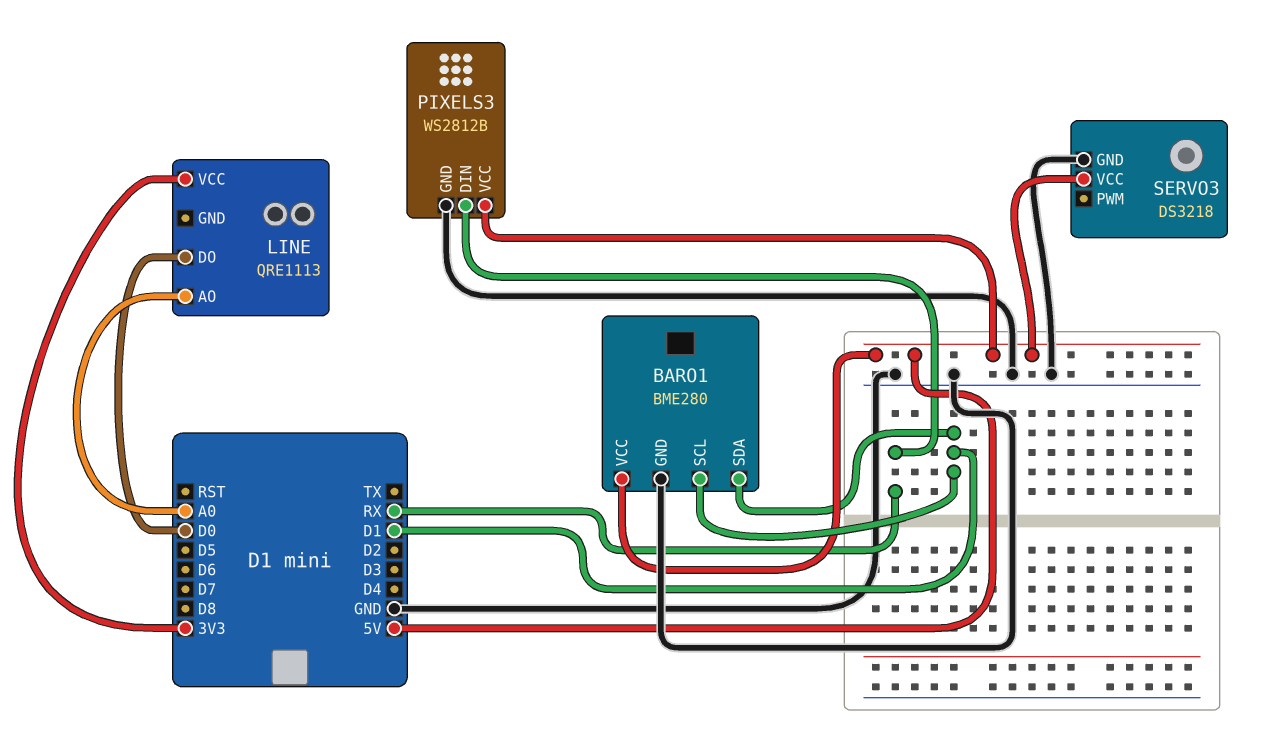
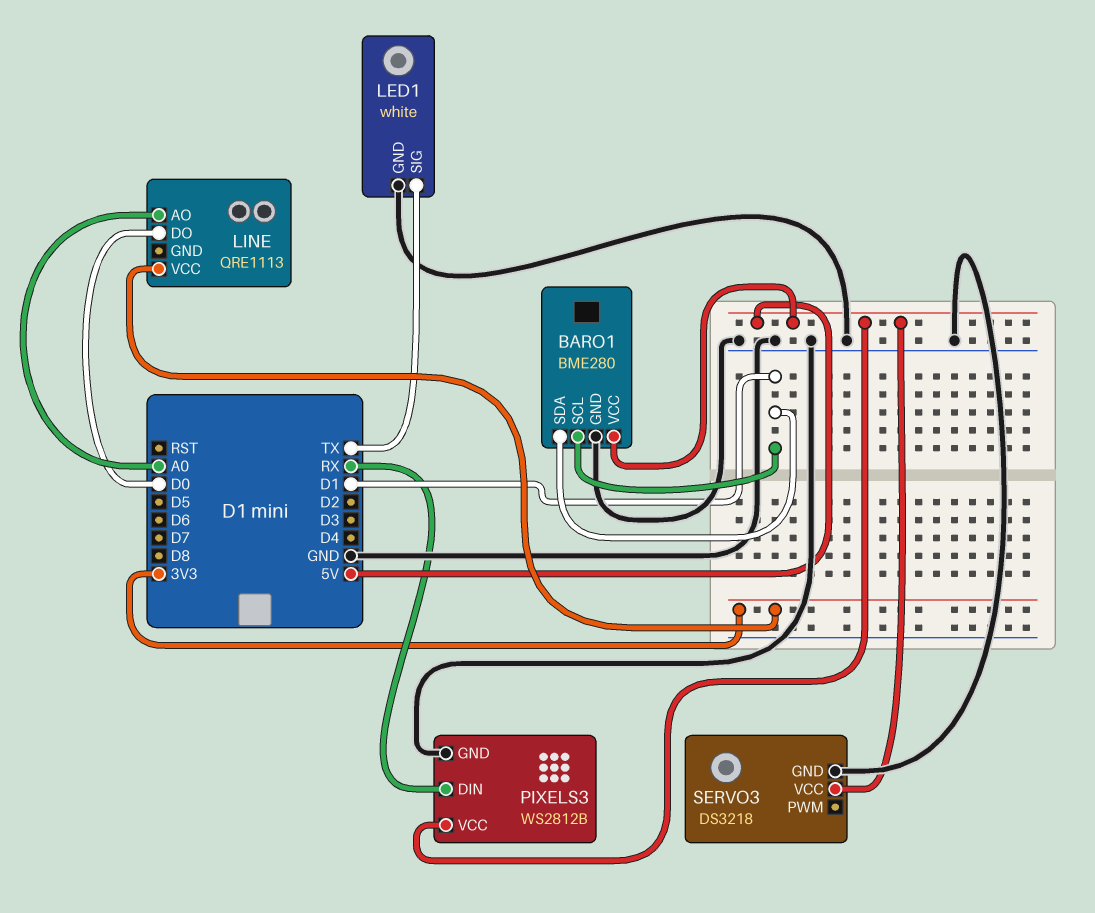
LED1: none -> white
LED1 pin GND: none -> GND
LED1 pin SIG: none -> TX

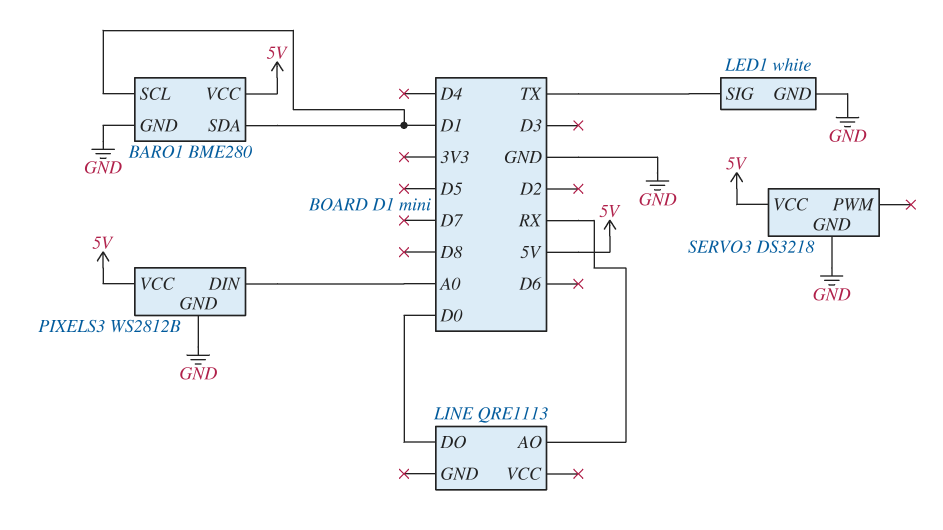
LINE pin AO: A0 -> RX
LINE pin VCC: 3V3 -> none
PIXELS3 pin DIN: RX -> A0

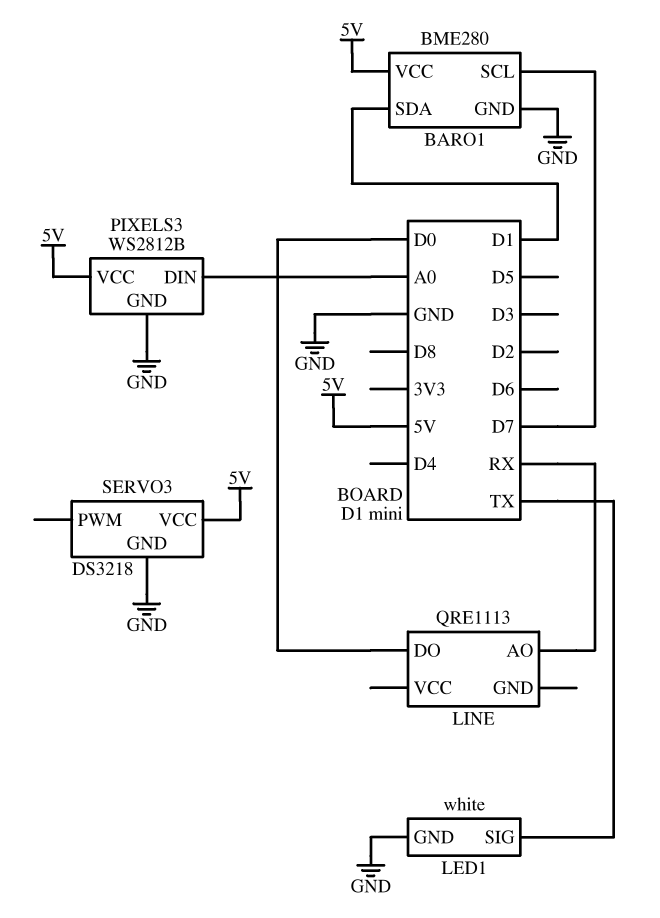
BARO1 pin SCL: D1 -> D7

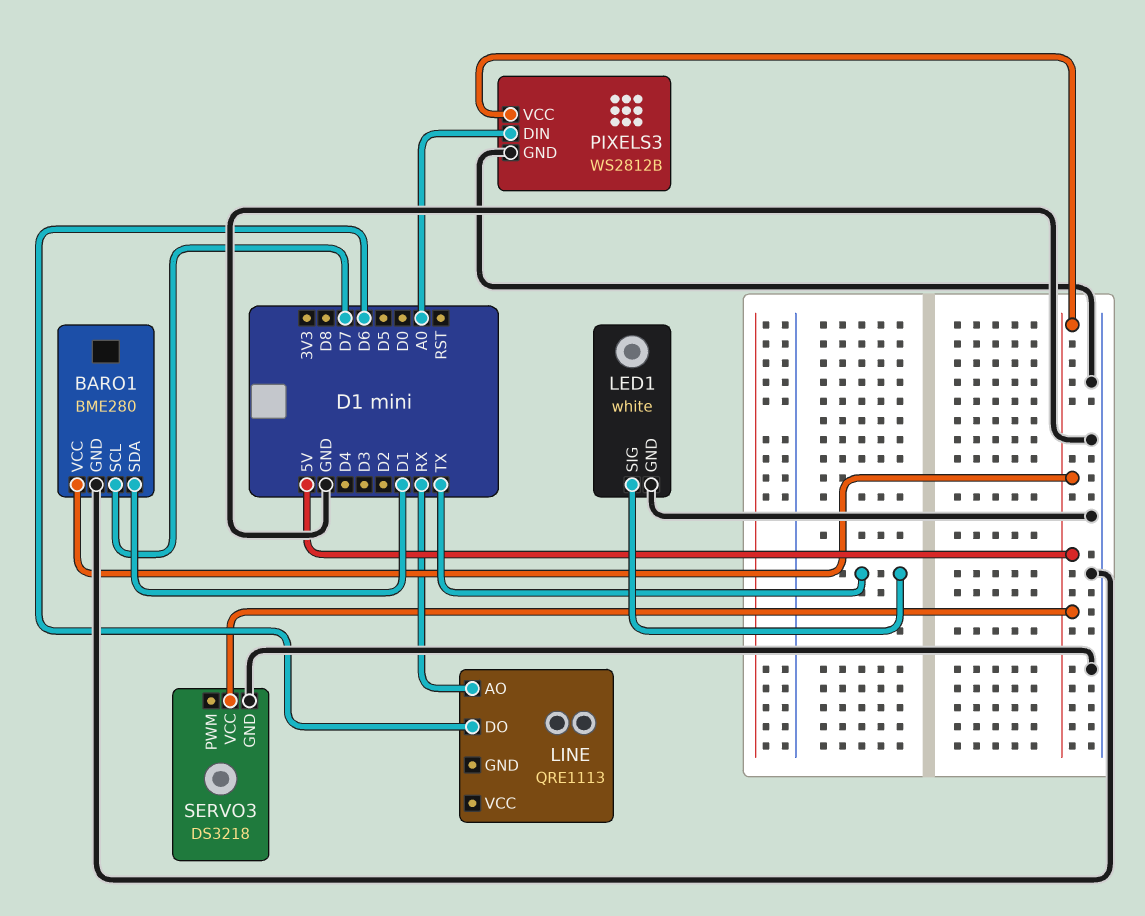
LINE pin DO: D0 -> D6

